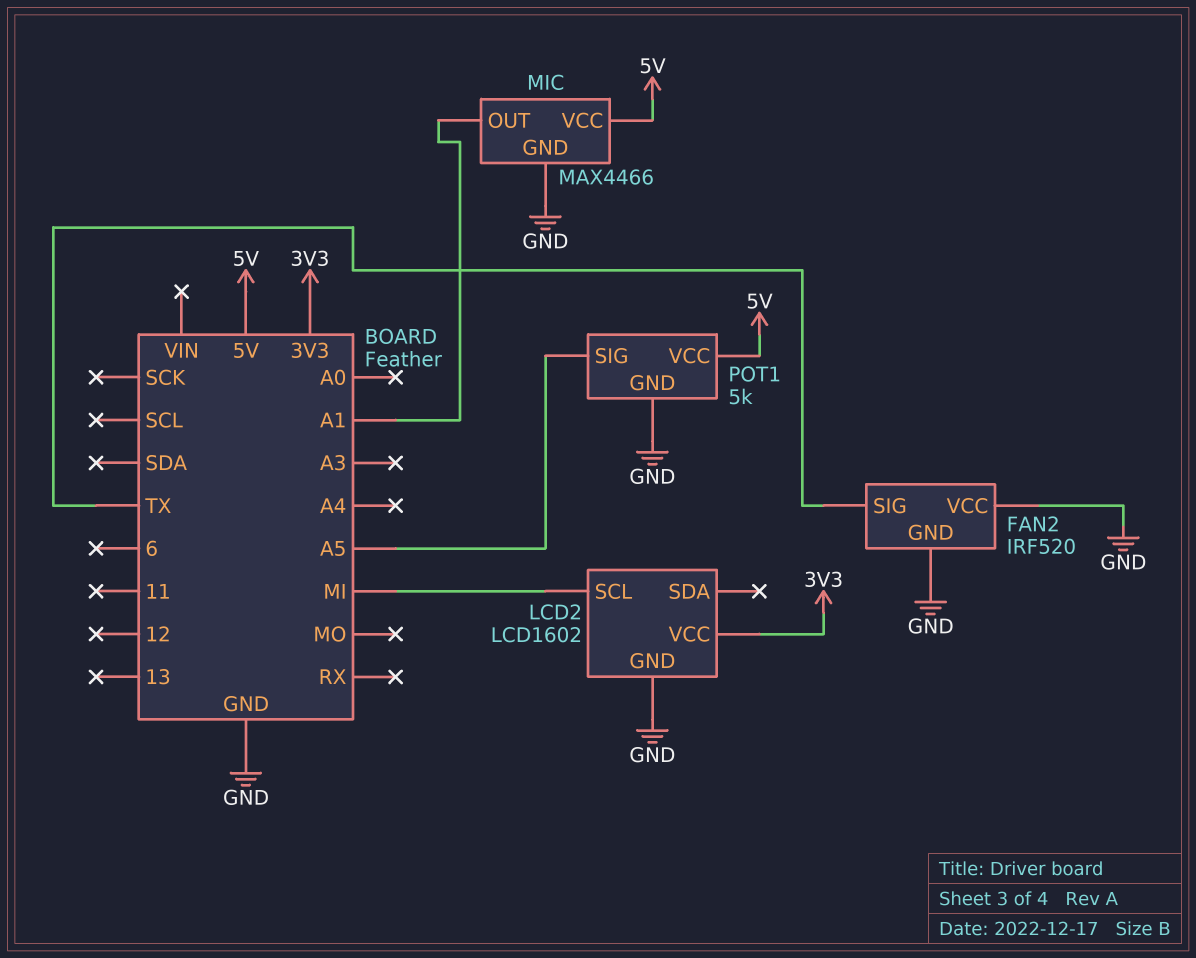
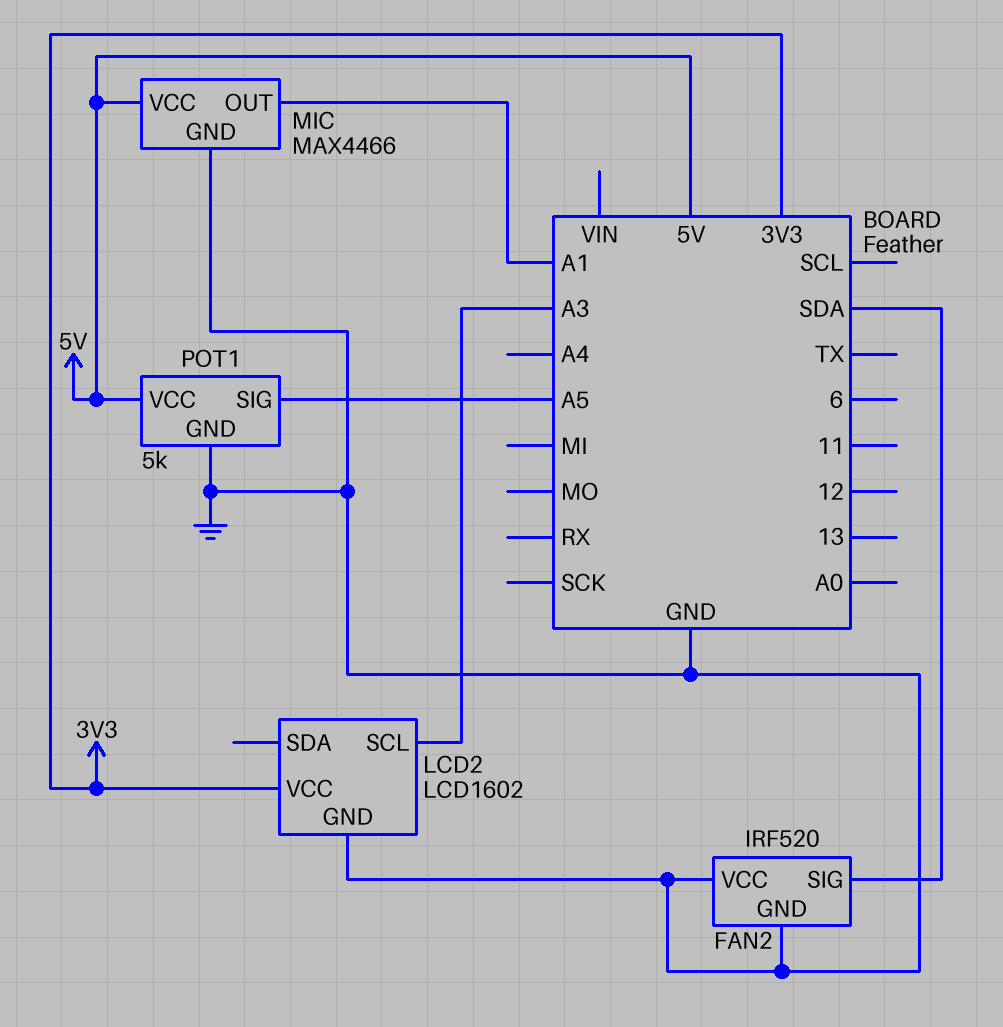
FAN2 pin SIG: TX -> SDA
LCD2 pin SCL: MI -> A3

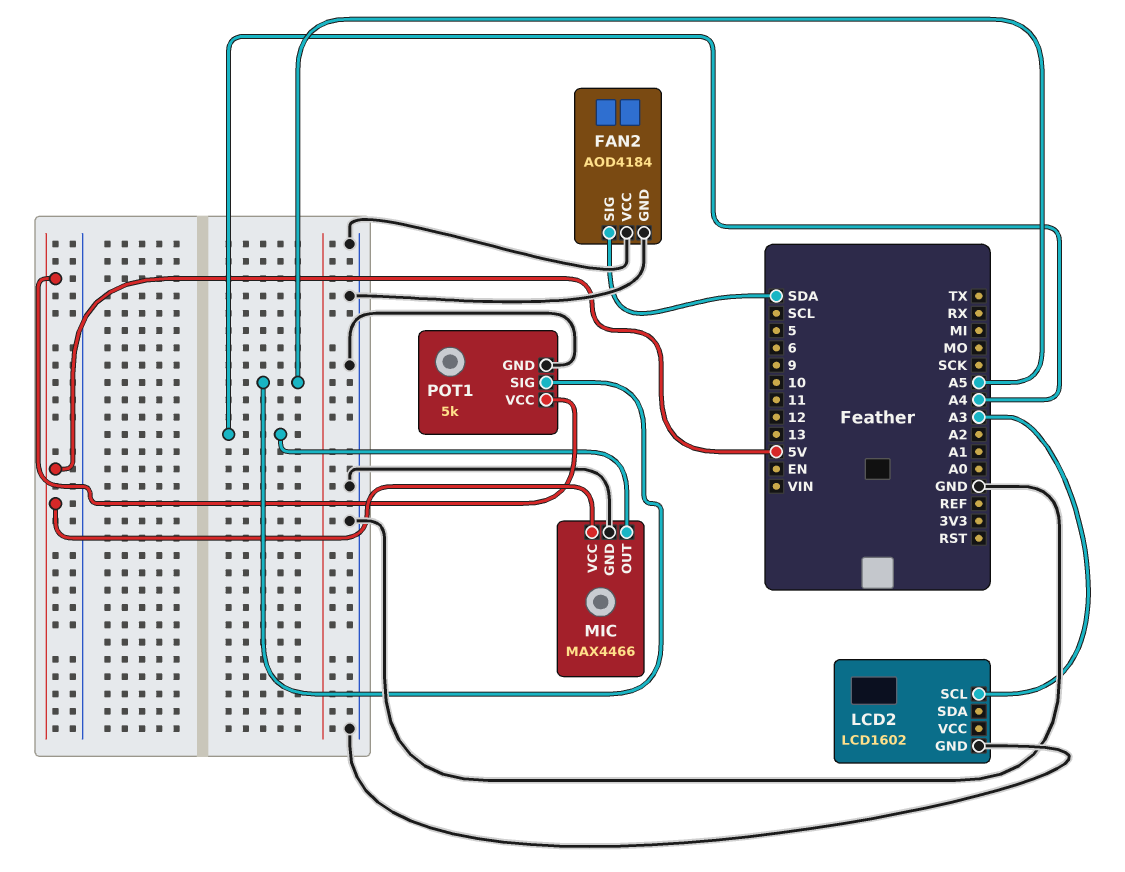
FAN2: IRF520 -> AOD4184
LCD2 pin VCC: 3V3 -> none
MIC pin OUT: A1 -> A4

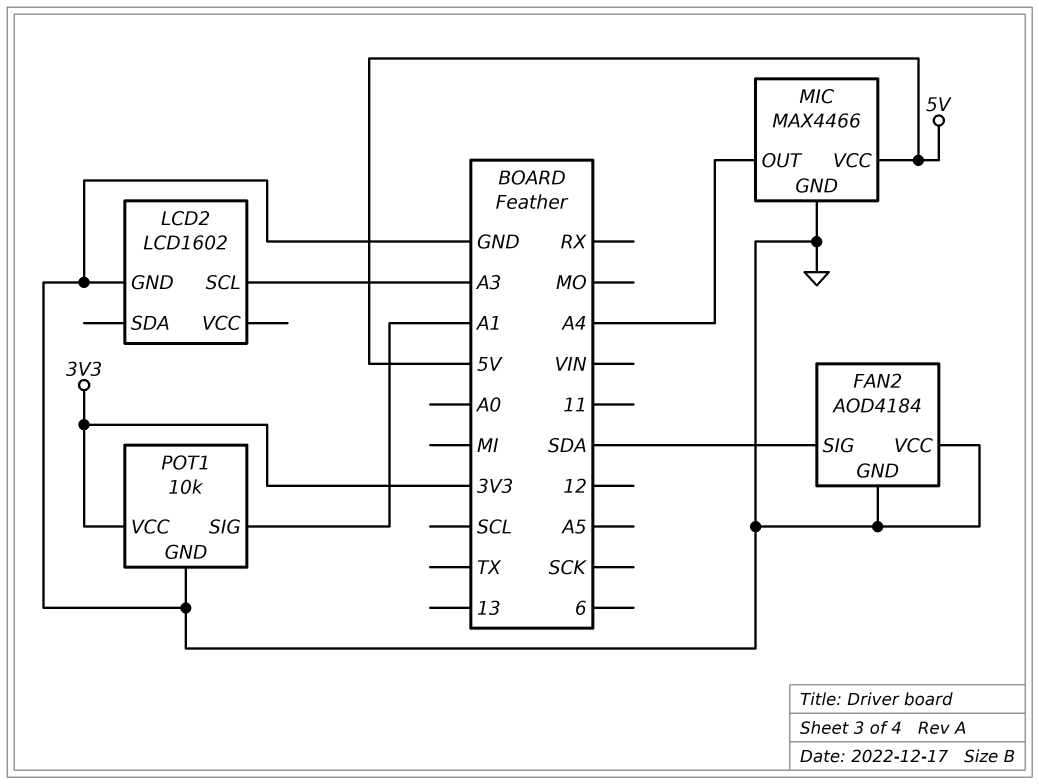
POT1: 5k -> 10k
POT1 pin SIG: A5 -> A1
POT1 pin VCC: 5V -> 3V3

